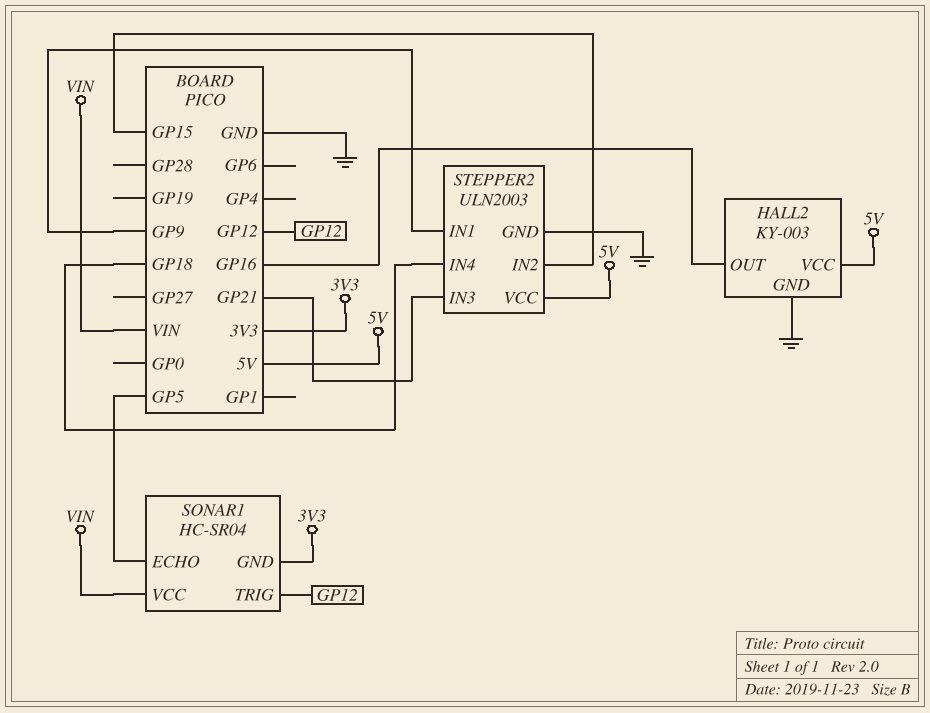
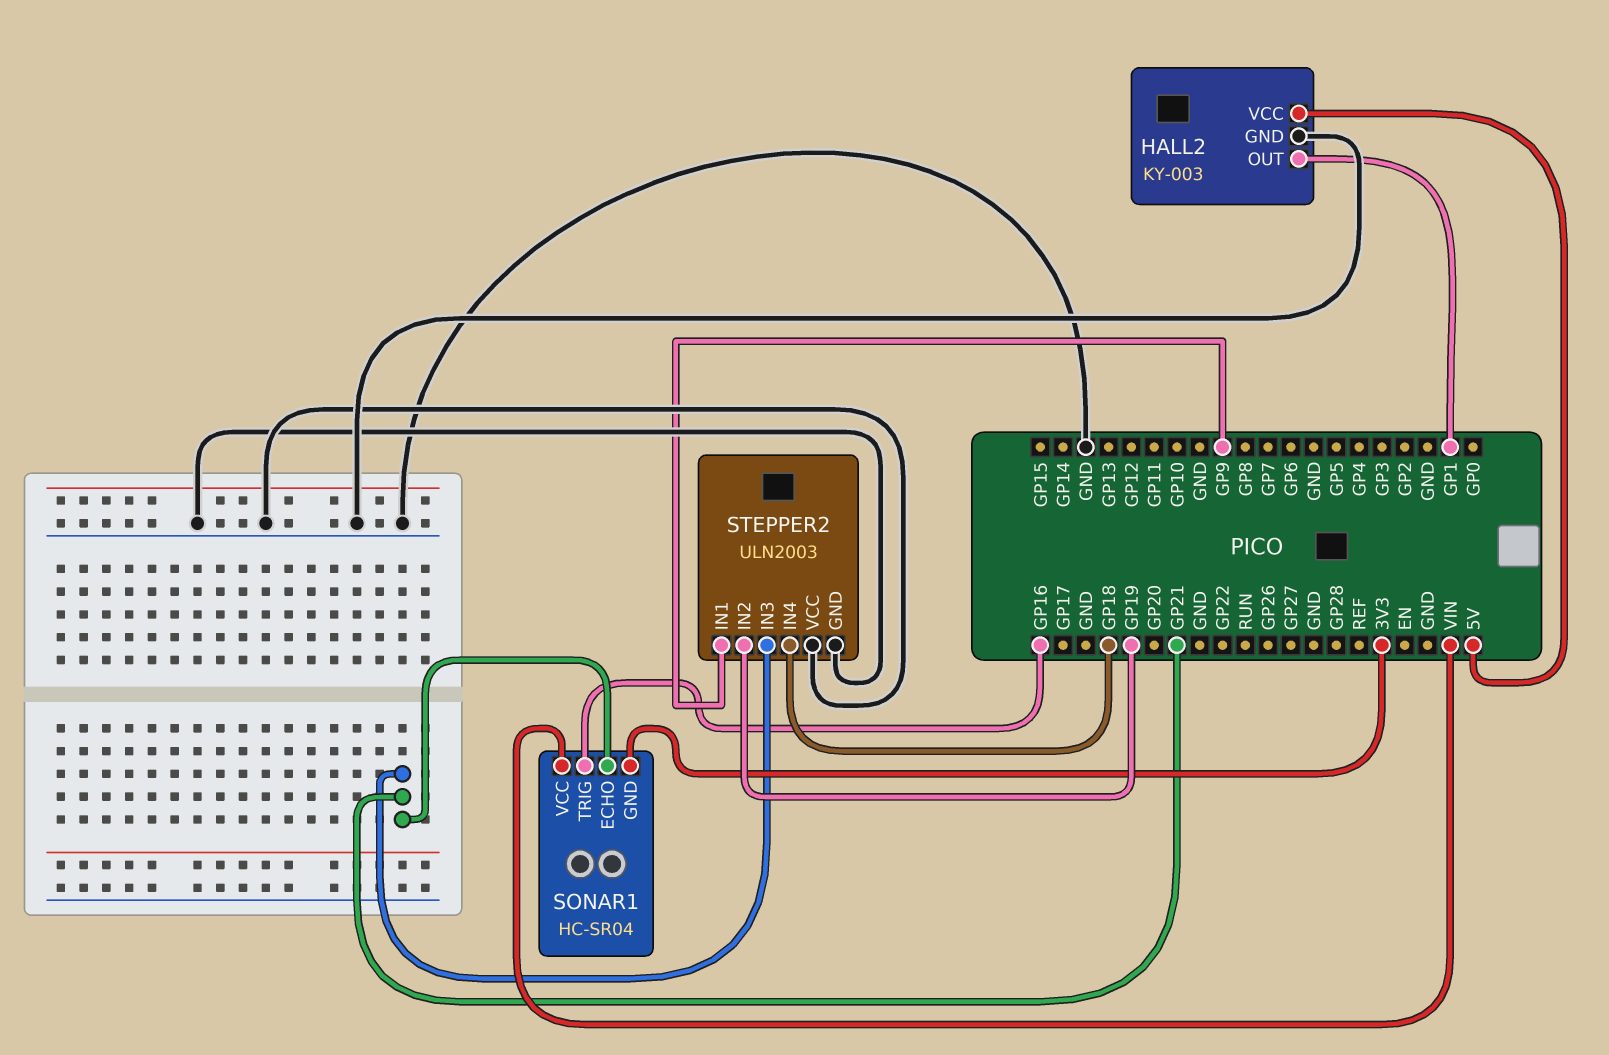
HALL2 pin OUT: GP16 -> GP1
SONAR1 pin ECHO: GP5 -> GP21
SONAR1 pin TRIG: GP12 -> GP16
STEPPER2 pin IN2: GP15 -> GP19
STEPPER2 pin VCC: 5V -> GND

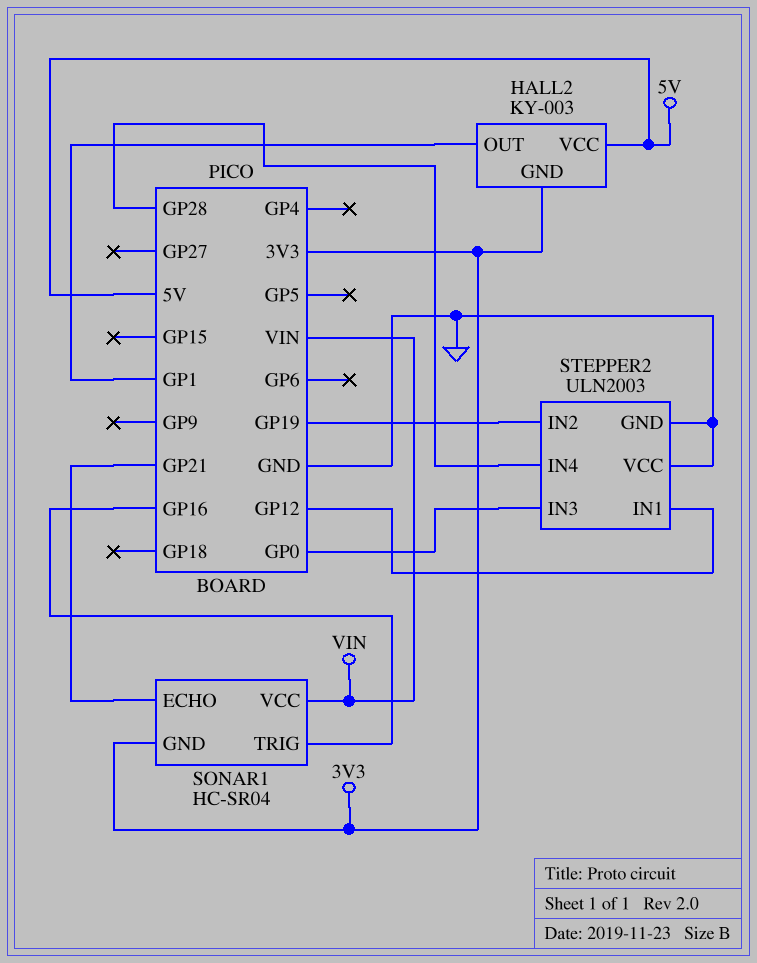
HALL2 pin GND: GND -> 3V3
STEPPER2 pin IN1: GP9 -> GP12
STEPPER2 pin IN3: GP21 -> GP0
STEPPER2 pin IN4: GP18 -> GP28

